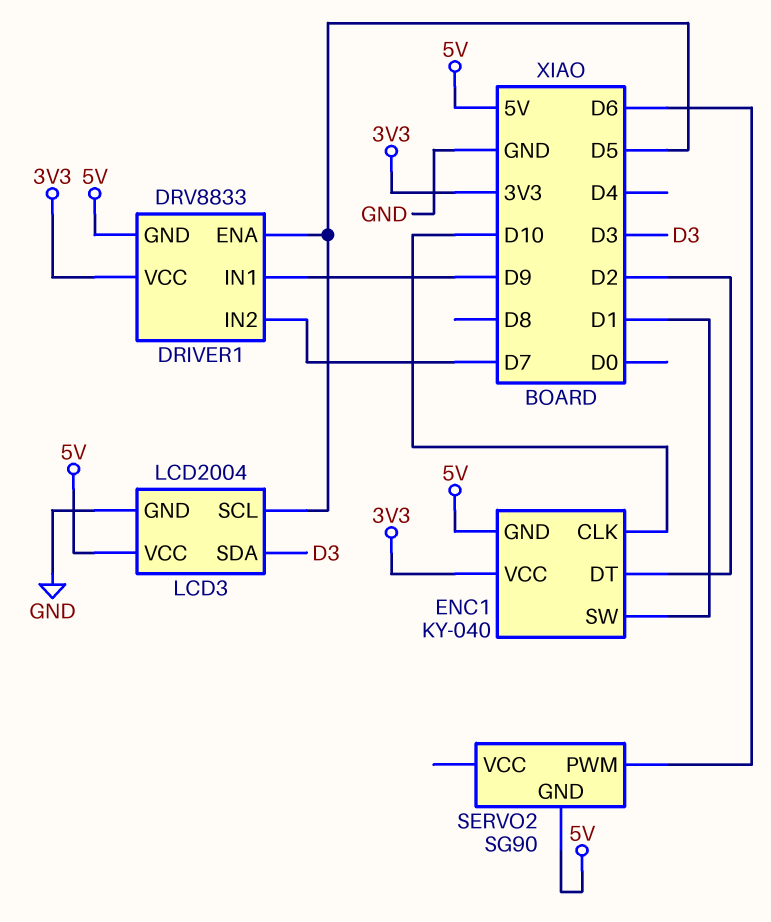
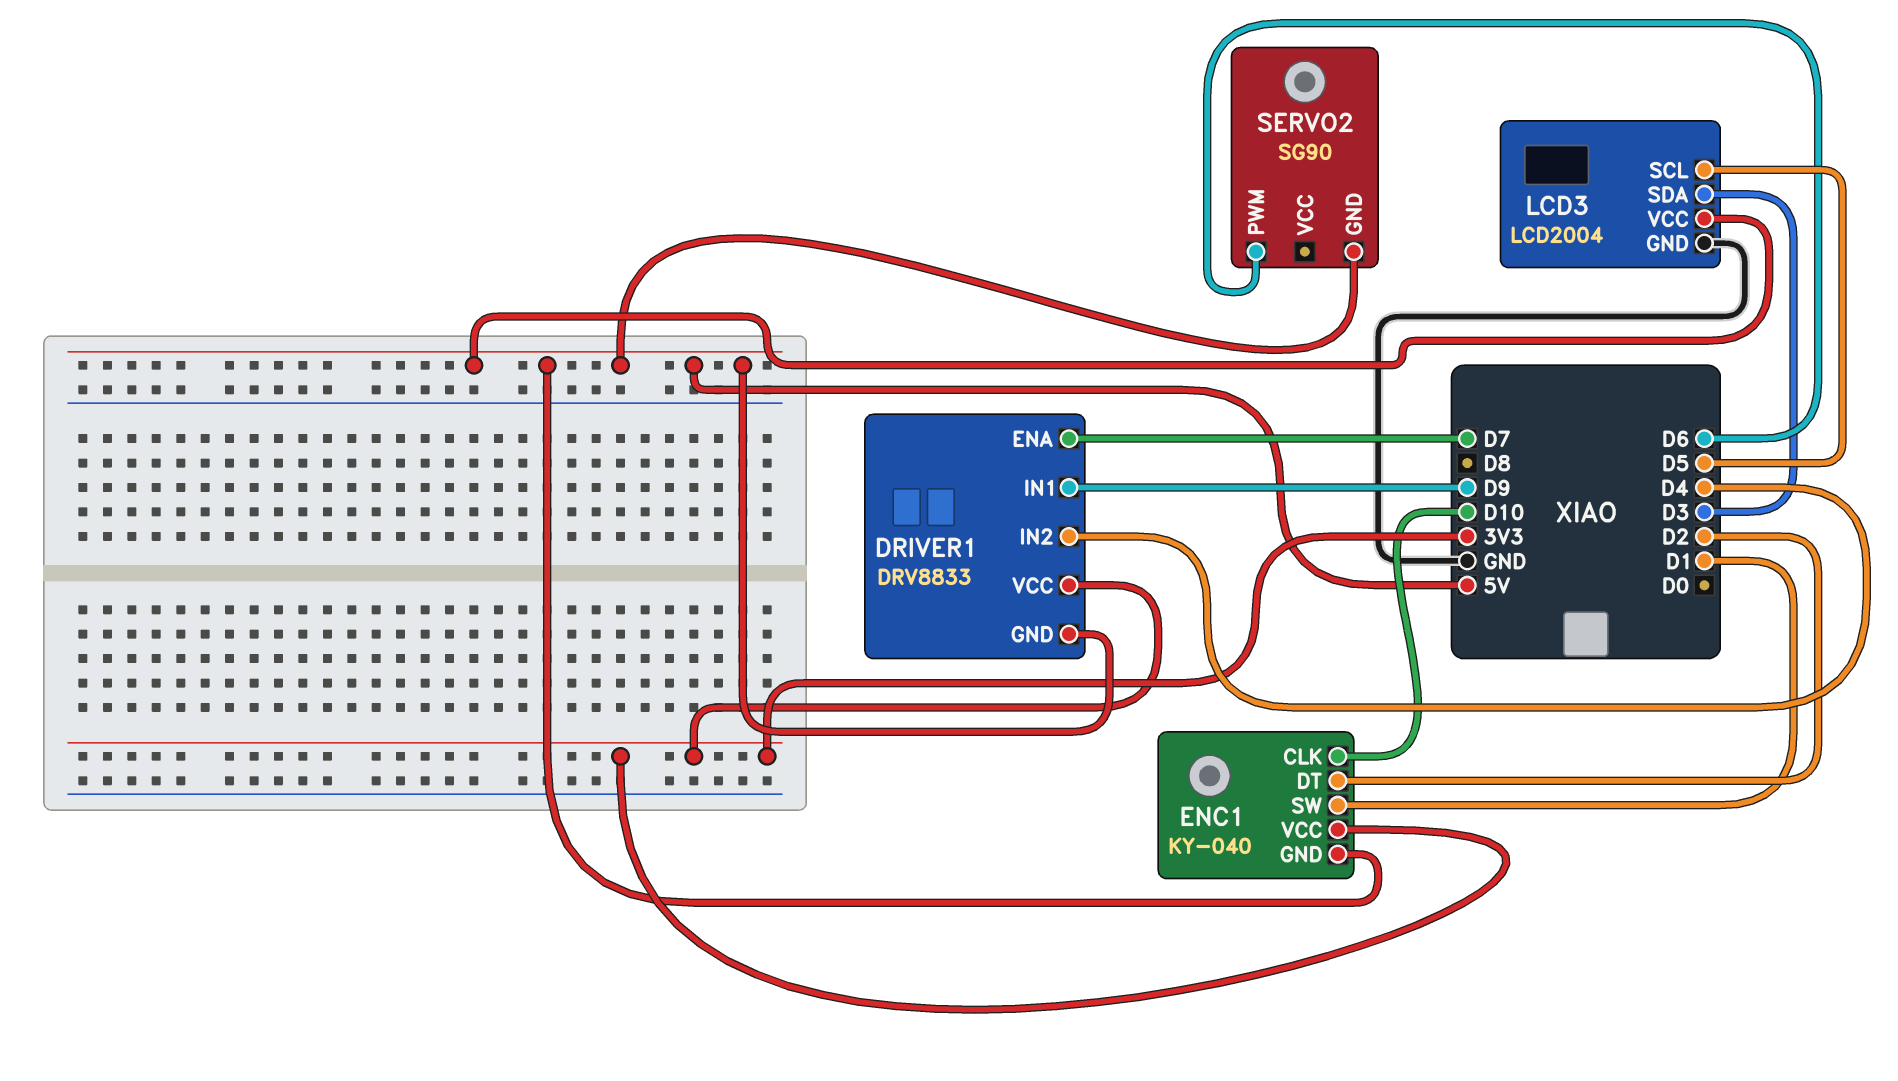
DRIVER1 pin ENA: D5 -> D7
DRIVER1 pin IN2: D7 -> D4

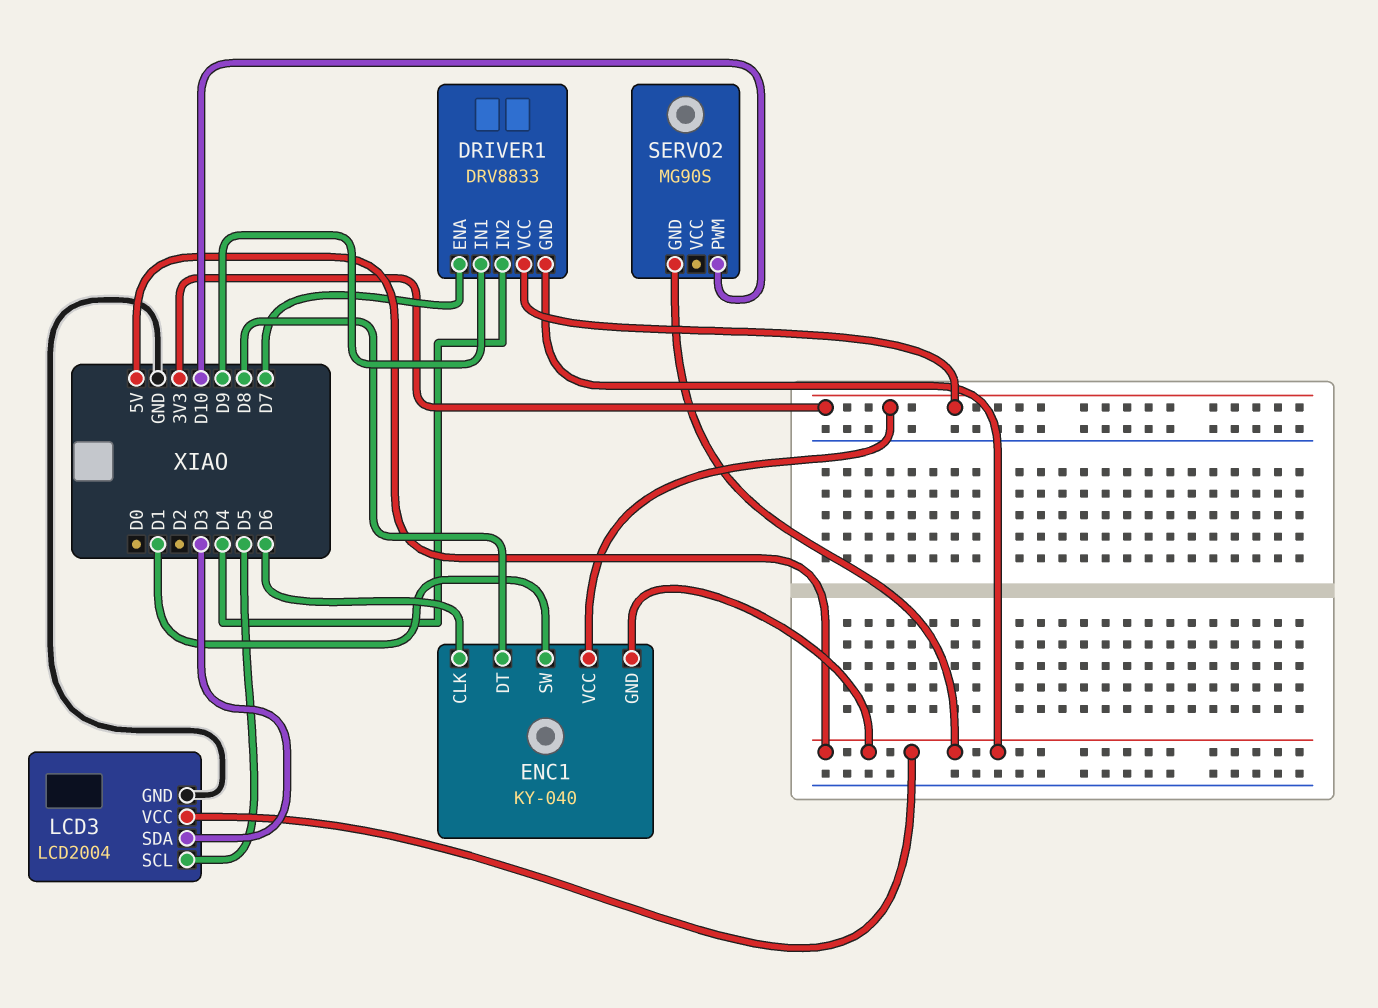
ENC1 pin CLK: D10 -> D6
ENC1 pin DT: D2 -> D8
SERVO2: SG90 -> MG90S
SERVO2 pin PWM: D6 -> D10

